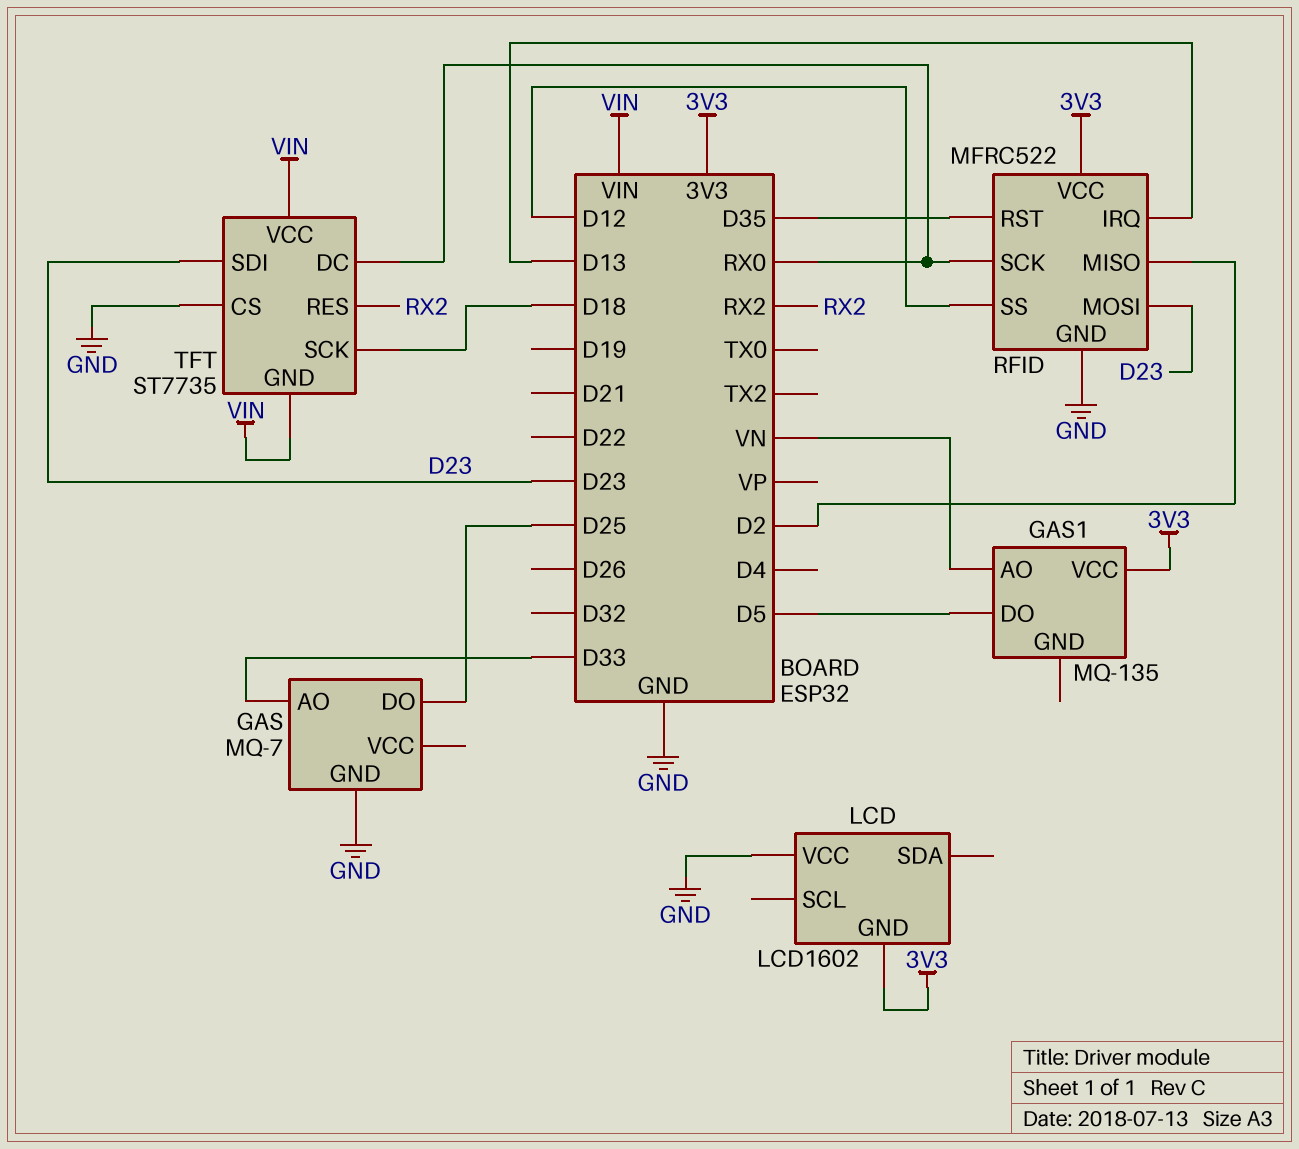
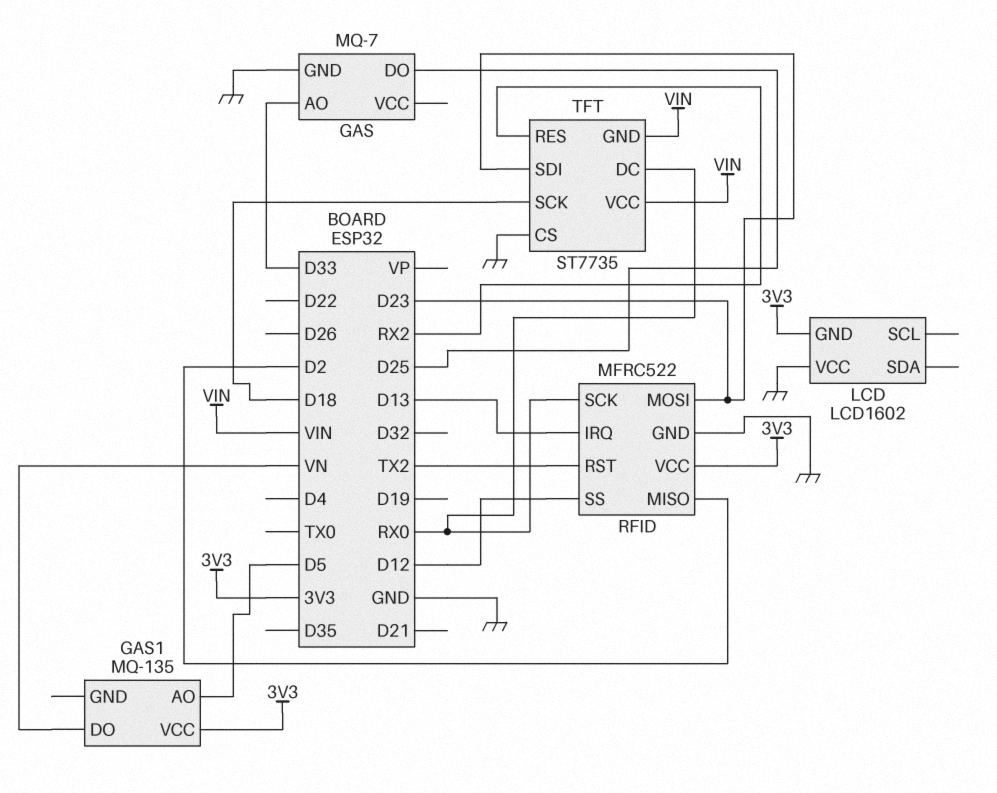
GAS1 pin AO: VN -> D5
GAS1 pin DO: D5 -> VN
RFID pin RST: D35 -> TX2

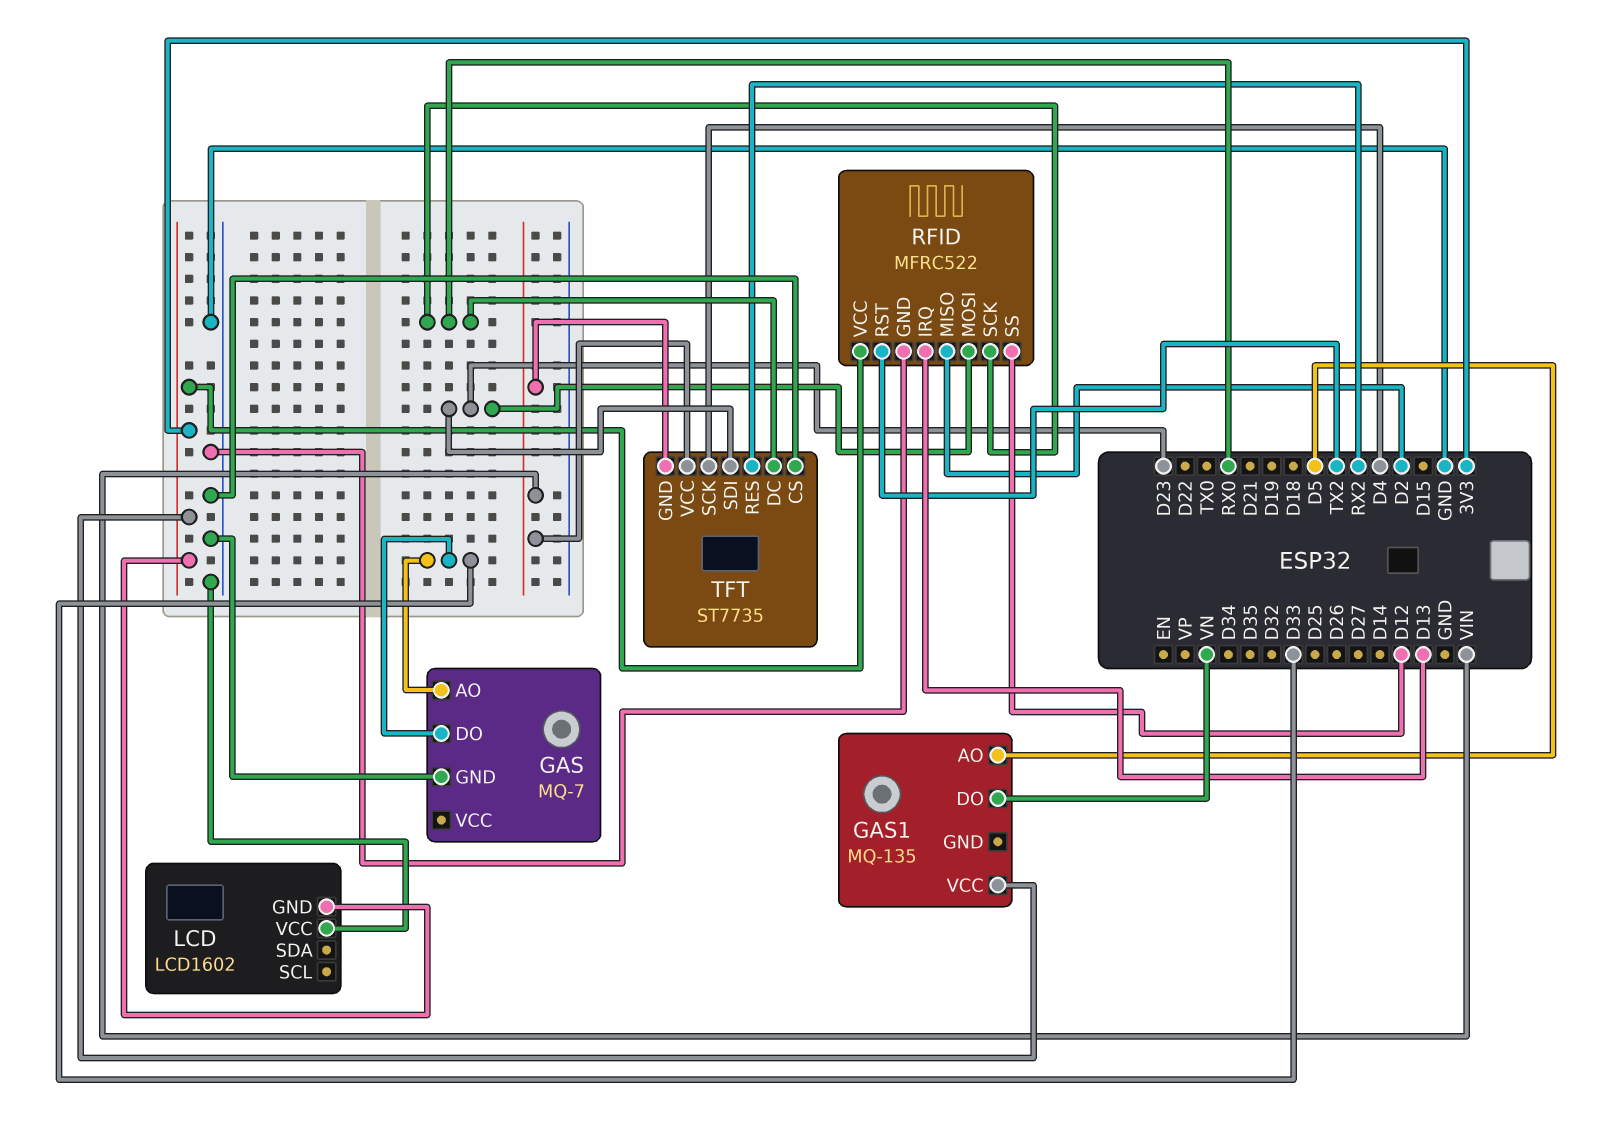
GAS pin DO: D25 -> D33
TFT pin SCK: D18 -> D4

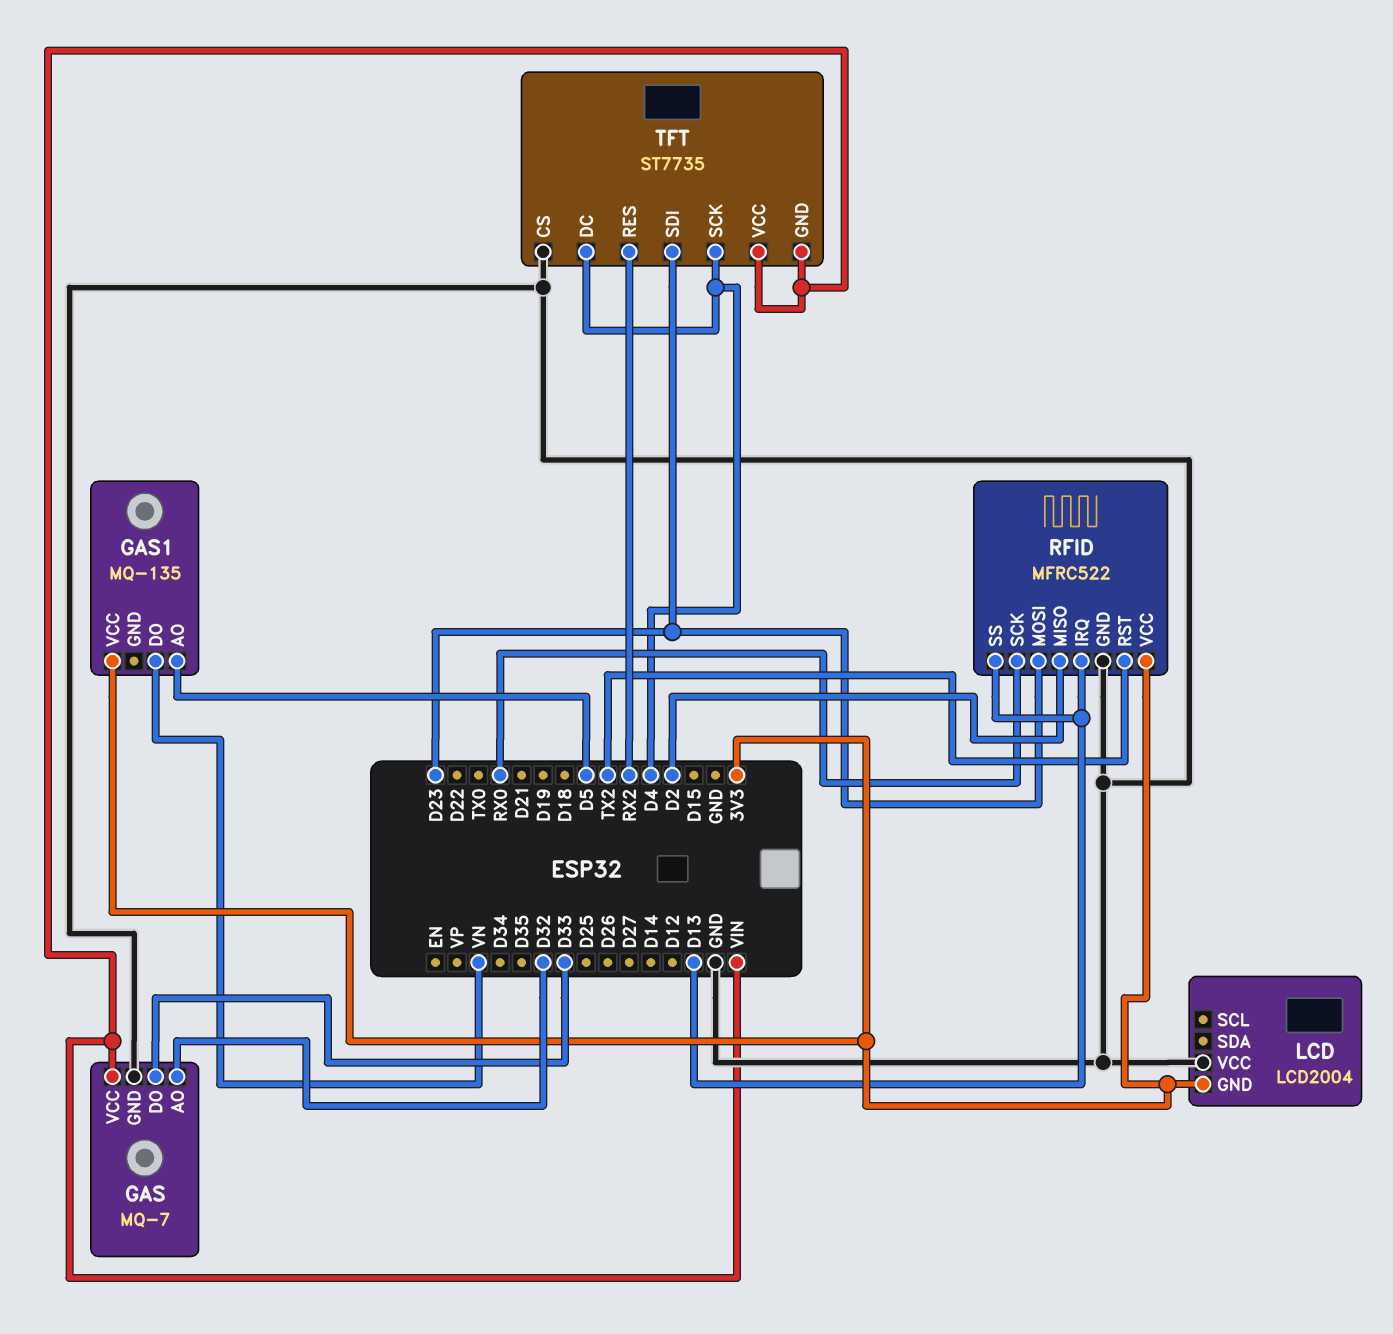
GAS pin AO: D33 -> D32
GAS pin VCC: none -> VIN
LCD: LCD1602 -> LCD2004
RFID pin SS: D12 -> D13
TFT pin DC: RX0 -> D4

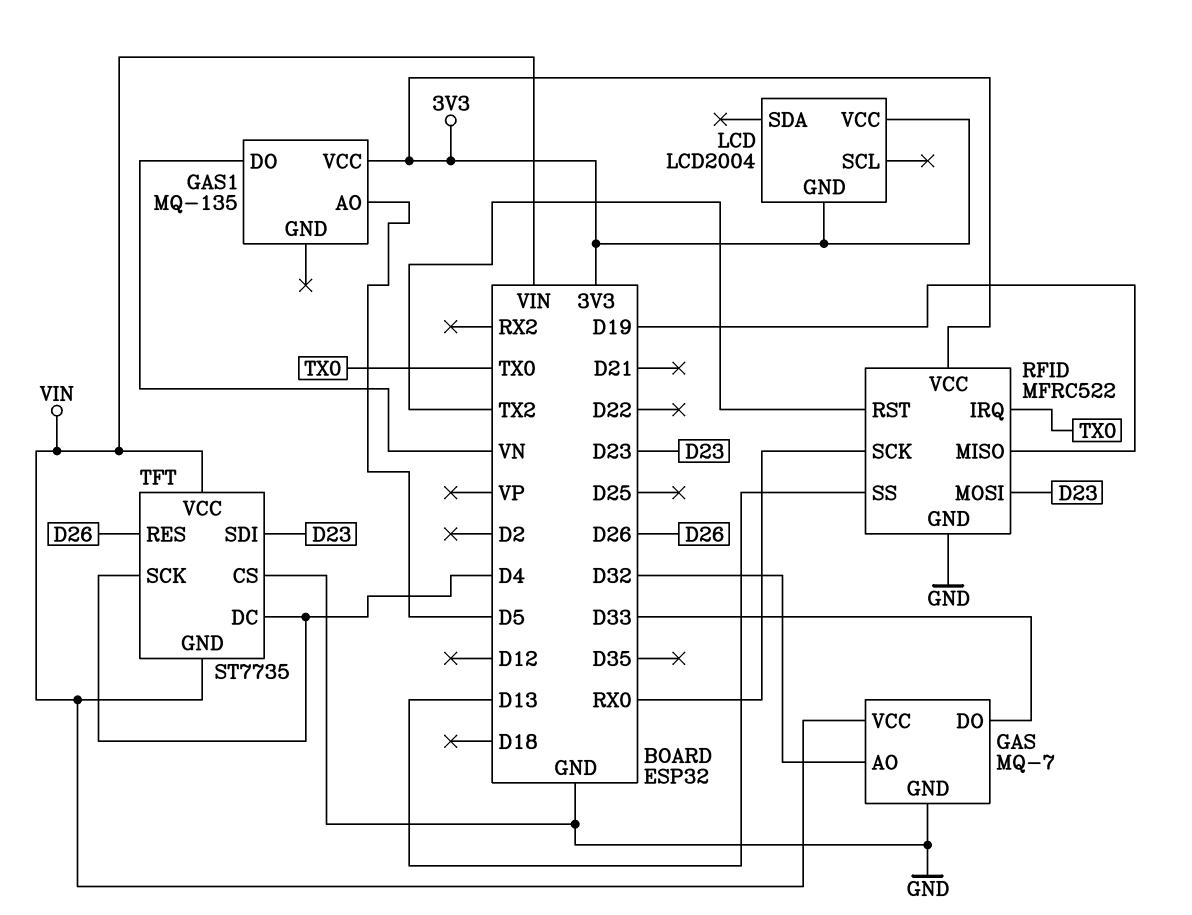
LCD pin VCC: GND -> 3V3
RFID pin IRQ: D13 -> TX0
RFID pin MISO: D2 -> D19
TFT pin RES: RX2 -> D26

